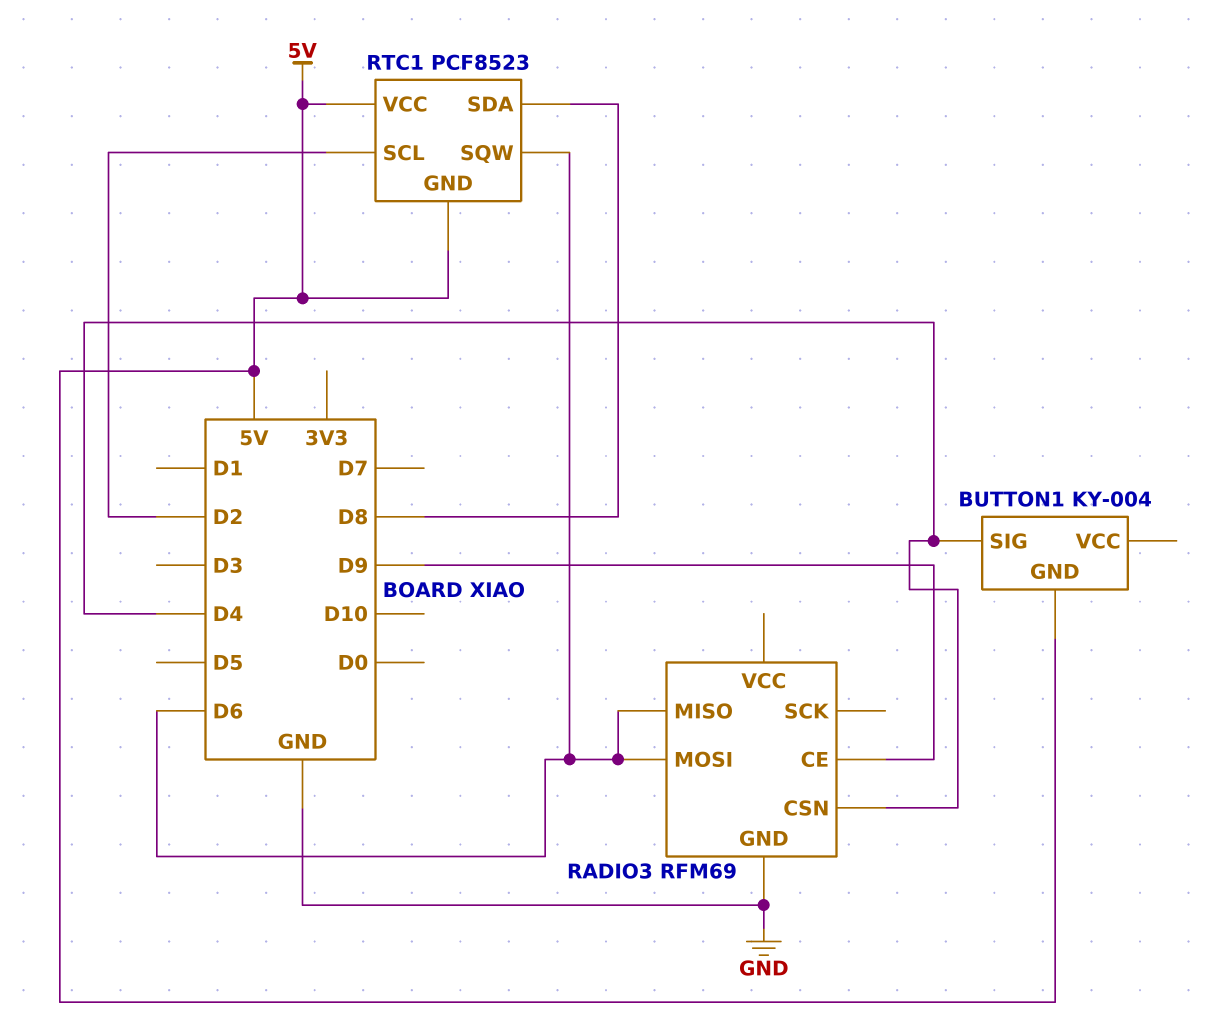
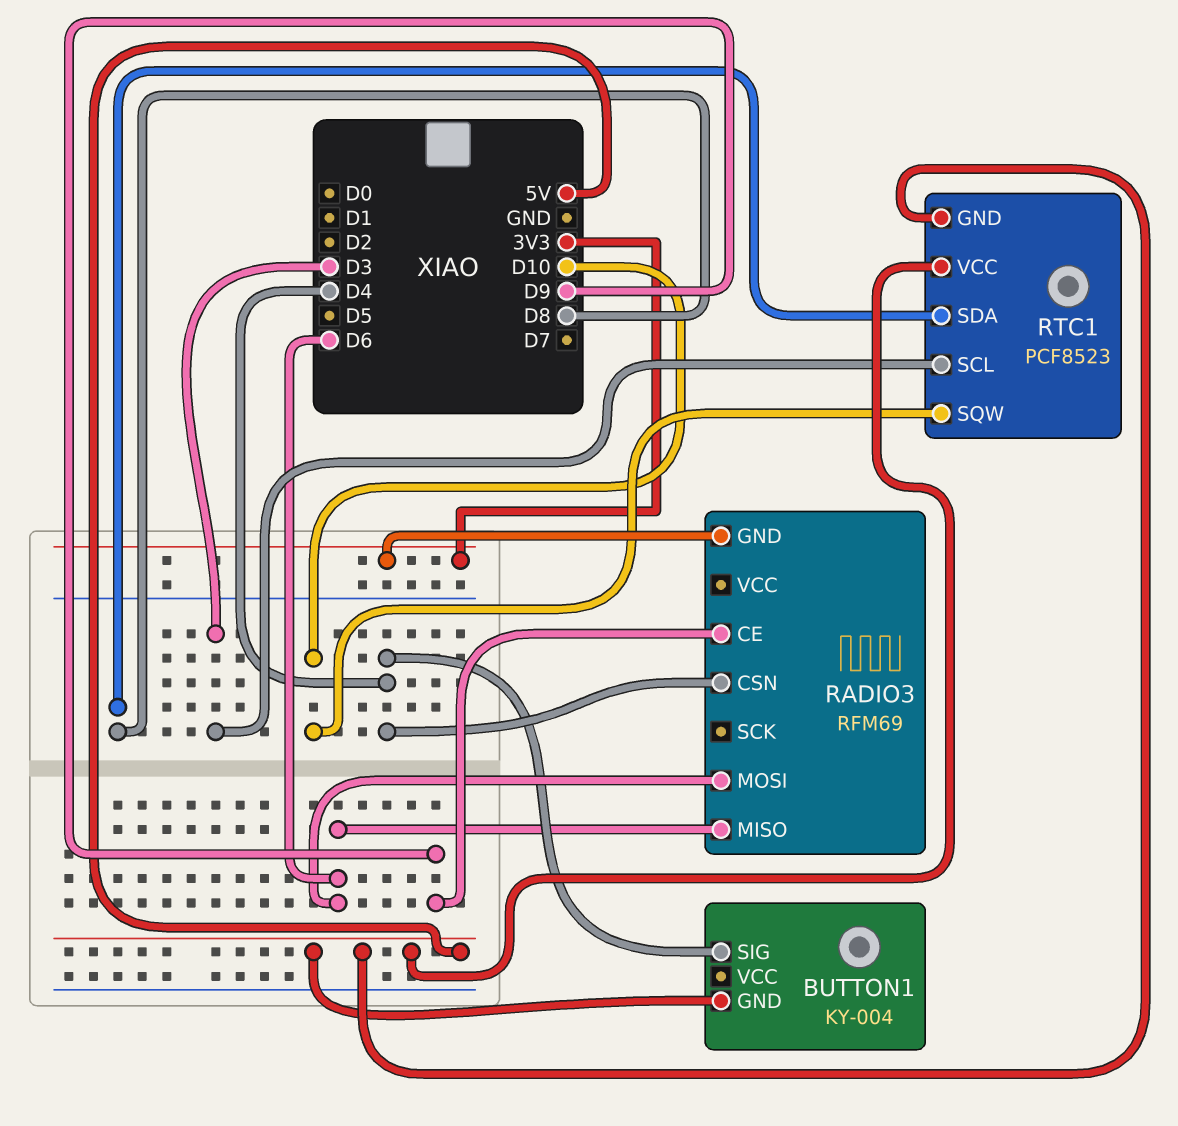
RADIO3 pin GND: GND -> 3V3
RTC1 pin SCL: D2 -> D3
RTC1 pin SQW: D6 -> D10

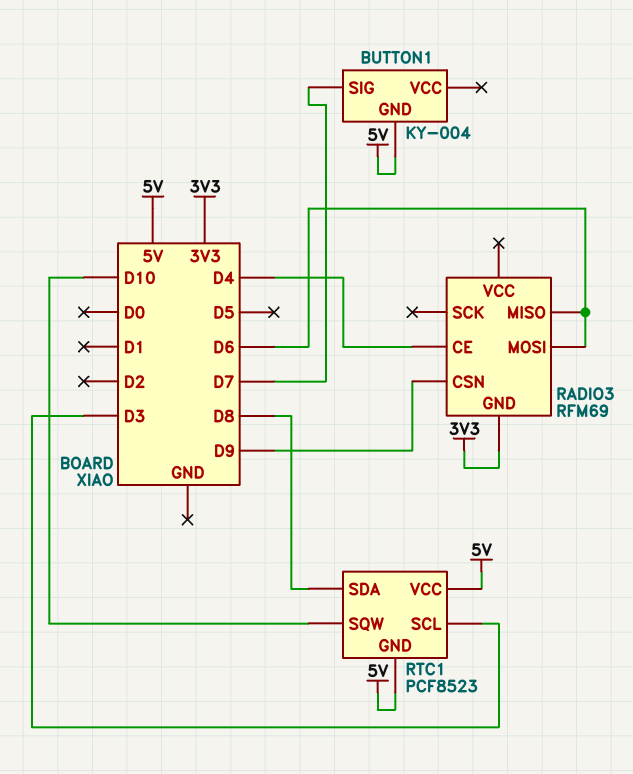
BUTTON1 pin SIG: D4 -> D7
RADIO3 pin CE: D9 -> D4
RADIO3 pin CSN: D4 -> D9

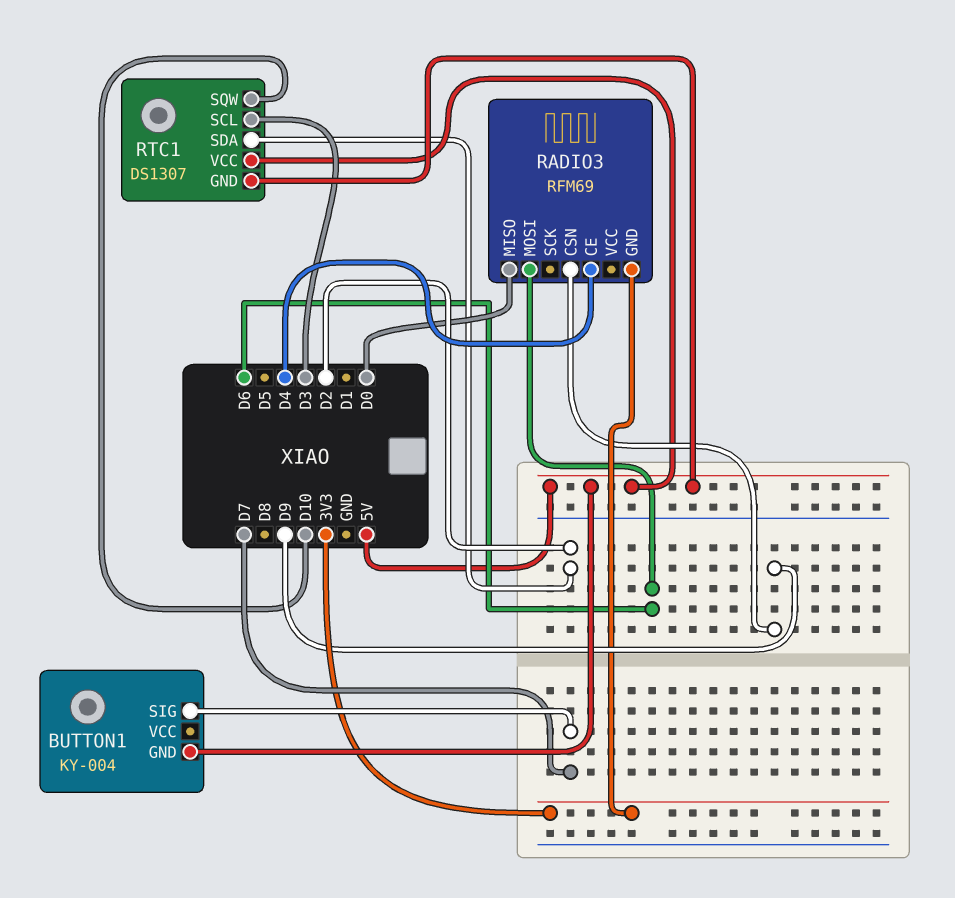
RADIO3 pin MISO: D6 -> D0
RTC1: PCF8523 -> DS1307
RTC1 pin SDA: D8 -> D2

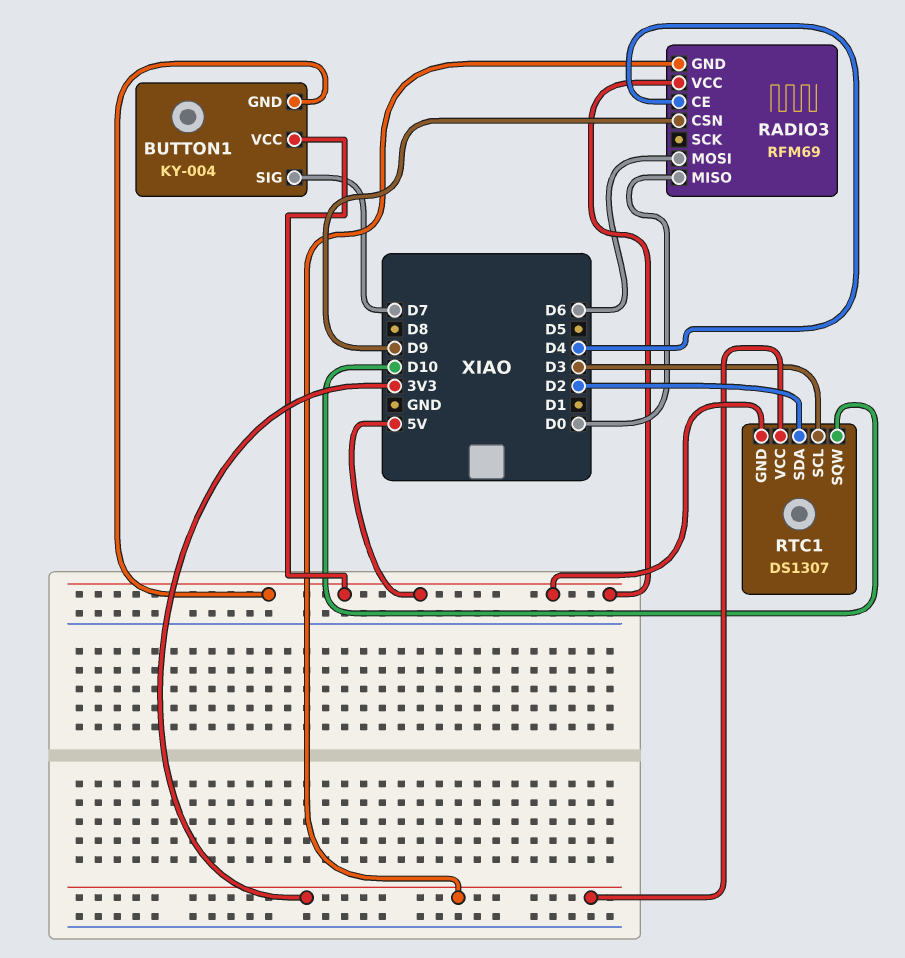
BUTTON1 pin VCC: none -> 5V
RADIO3 pin VCC: none -> 5V
RTC1 pin VCC: 5V -> 3V3

